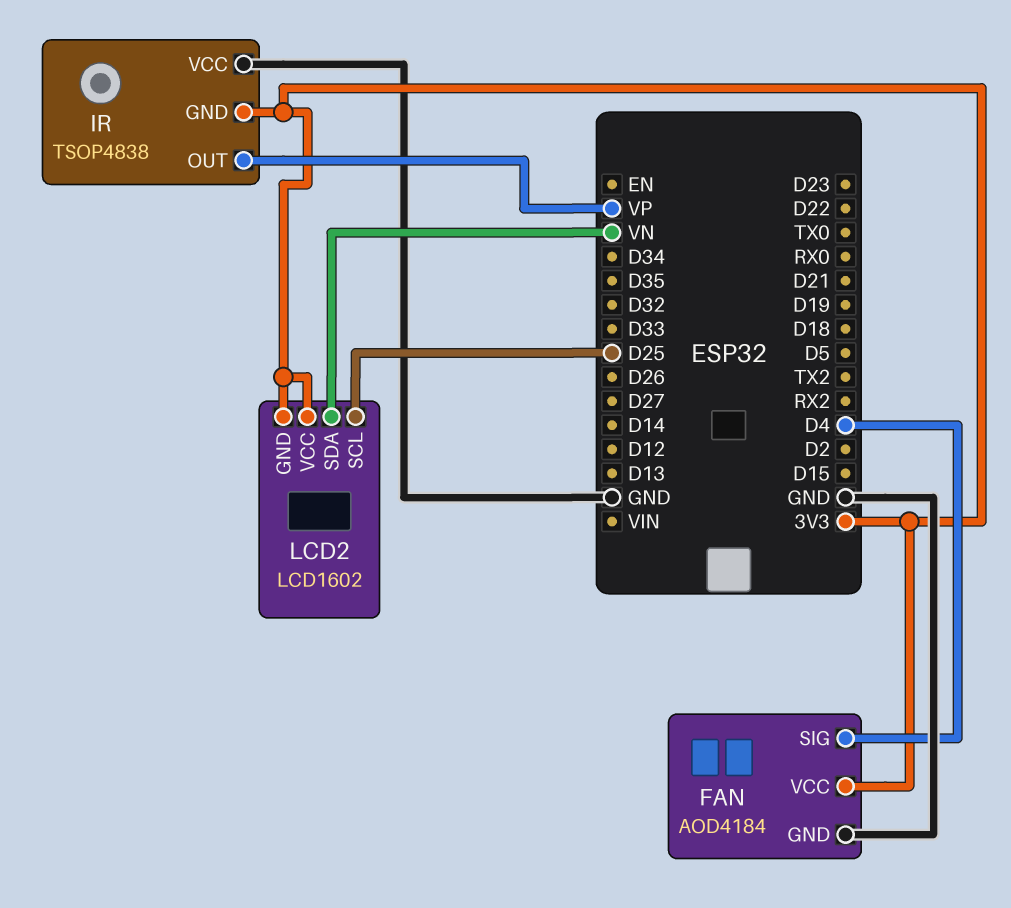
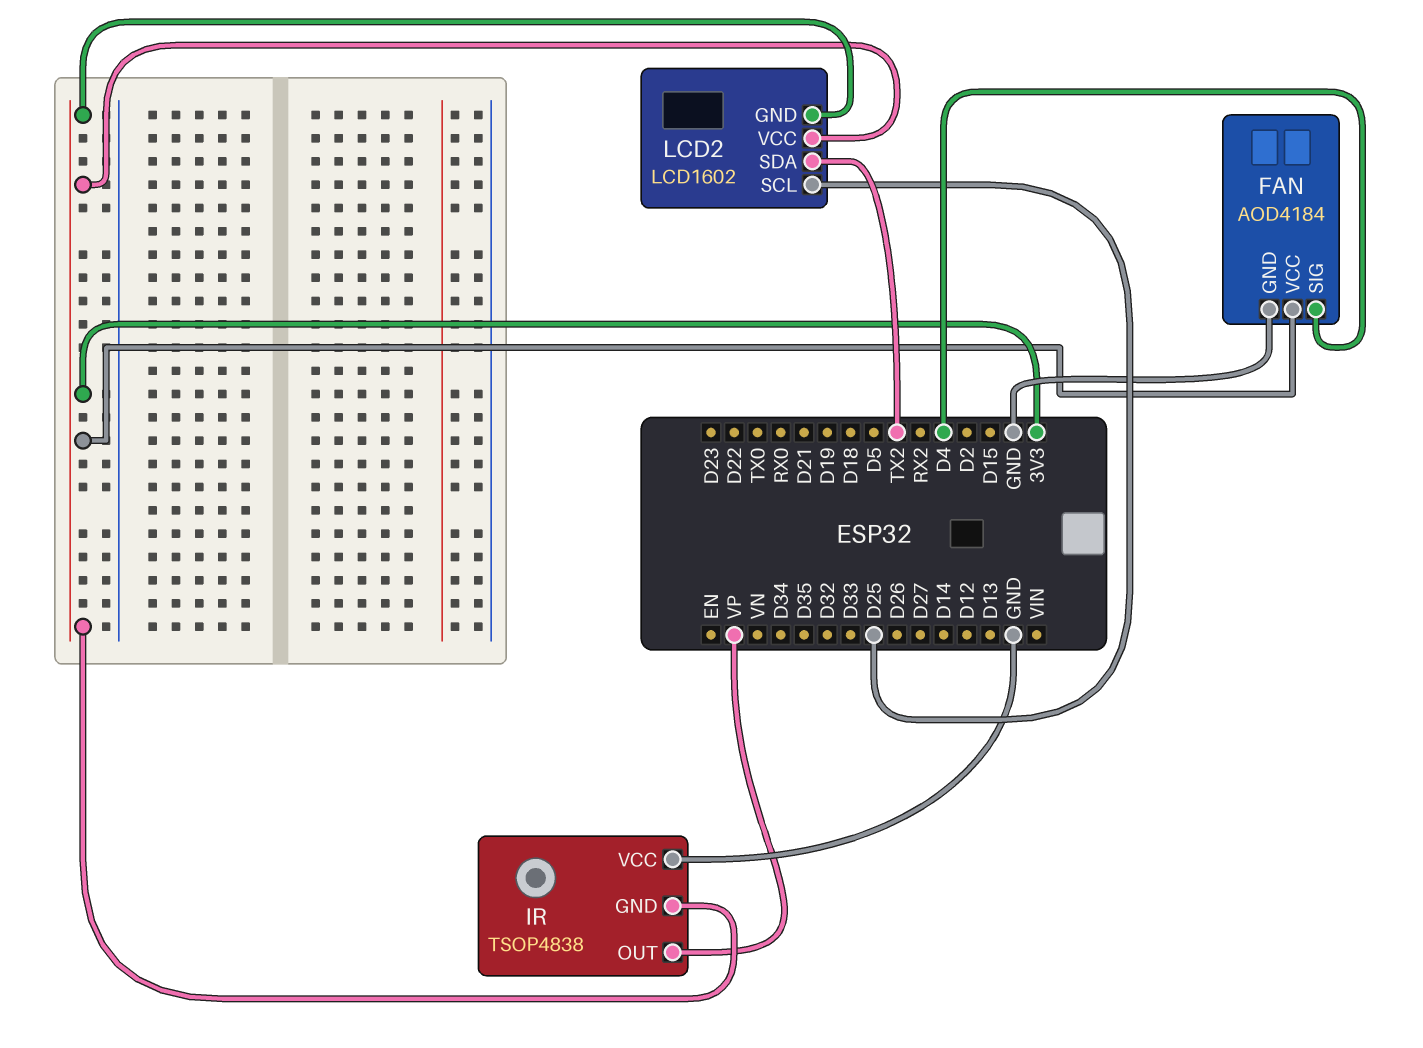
LCD2 pin SDA: VN -> TX2

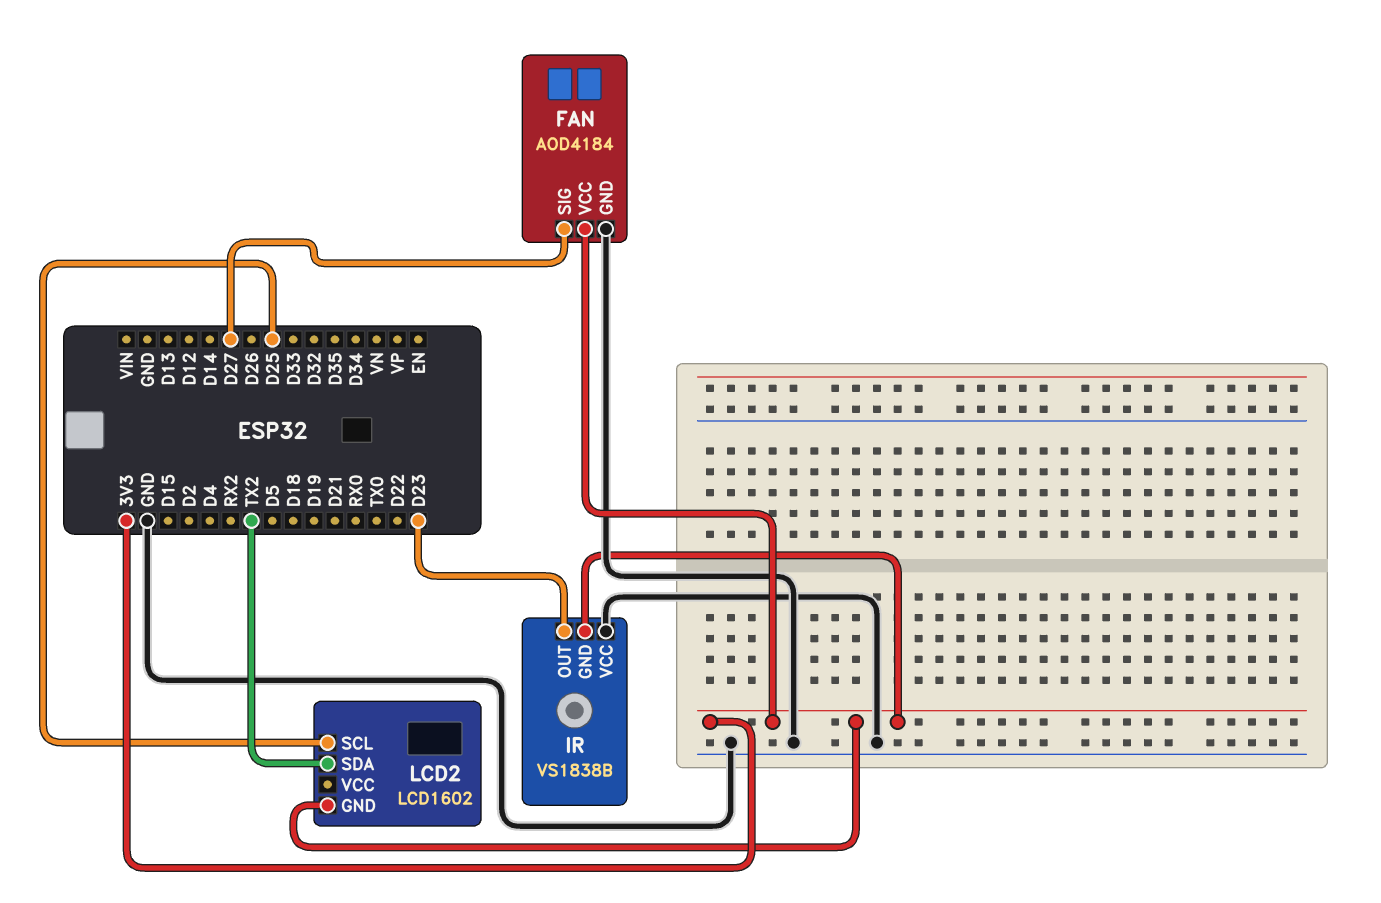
FAN pin SIG: D4 -> D27
IR: TSOP4838 -> VS1838B
IR pin OUT: VP -> D23
LCD2 pin VCC: 3V3 -> none

